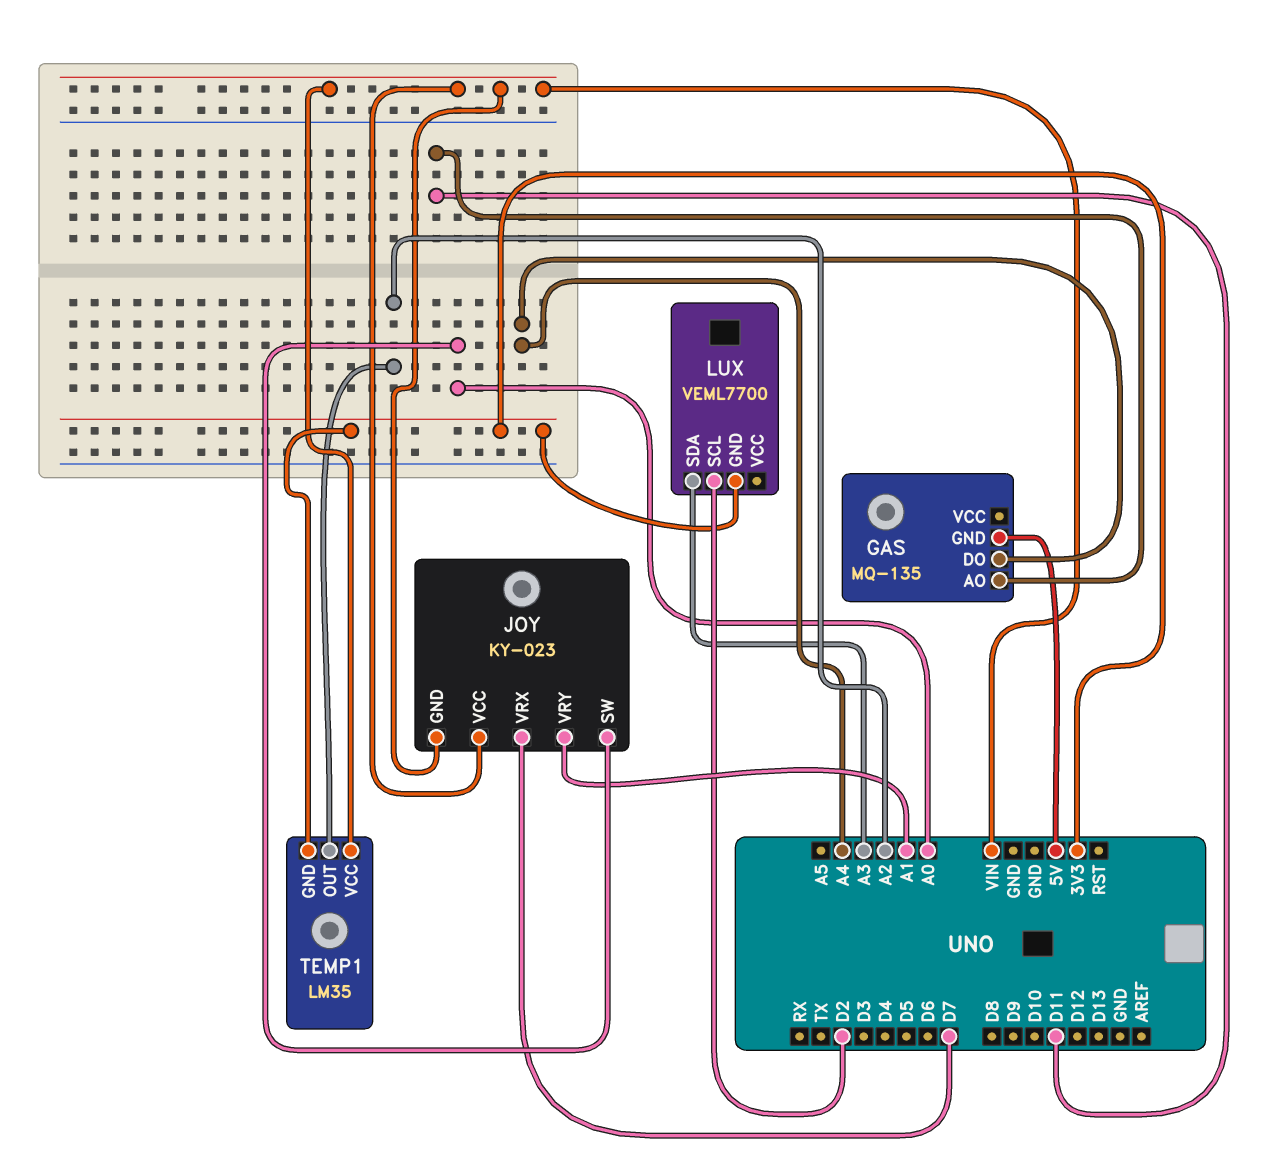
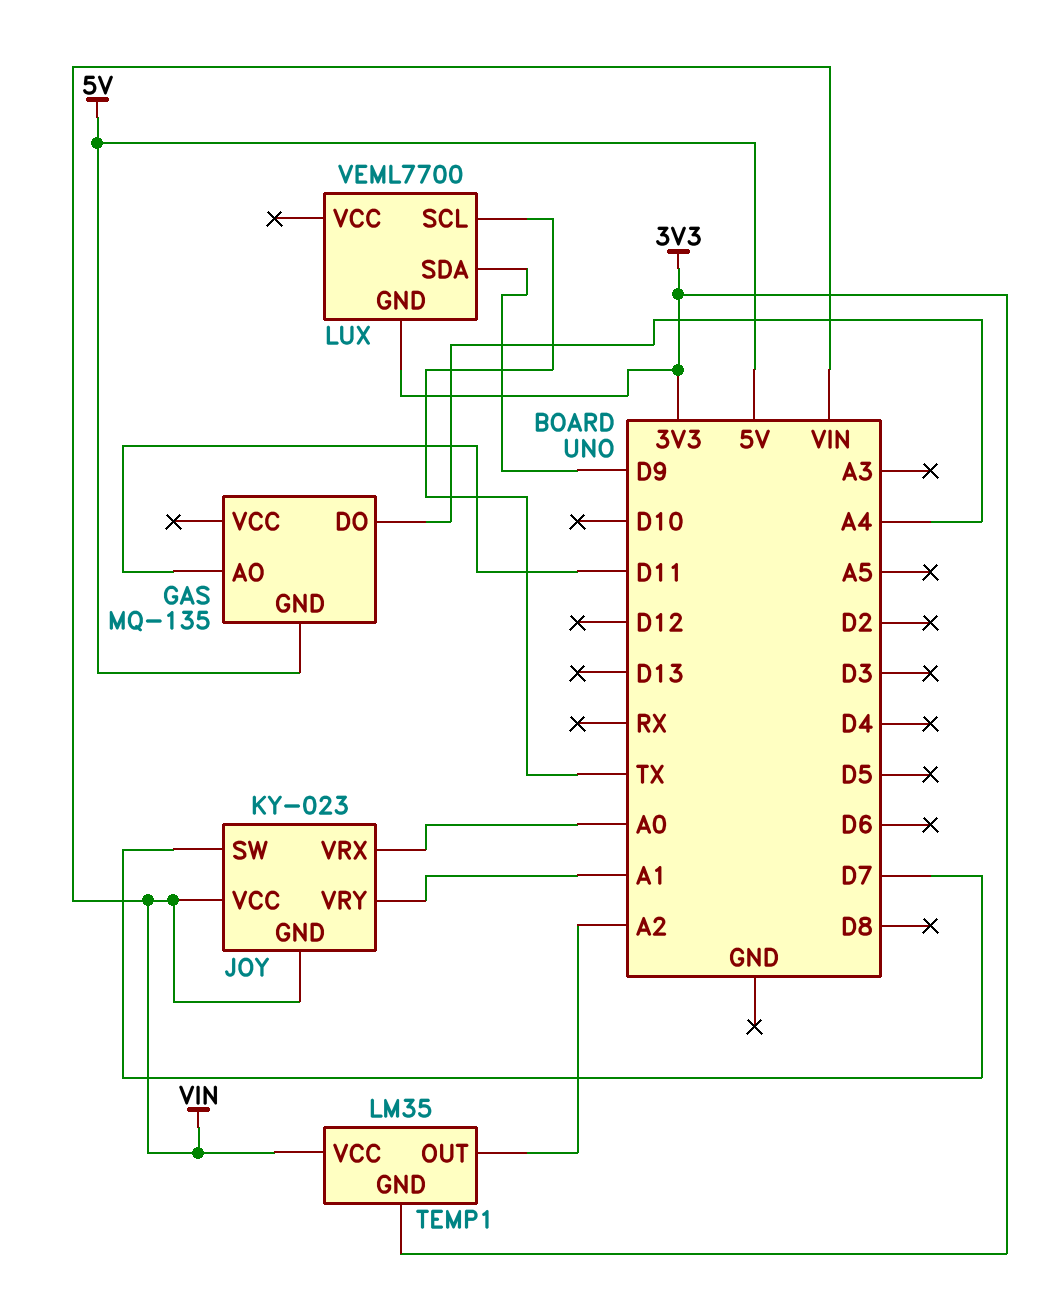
JOY pin SW: A0 -> D7
JOY pin VRX: D7 -> A0
LUX pin SCL: D2 -> TX
LUX pin SDA: A3 -> D9

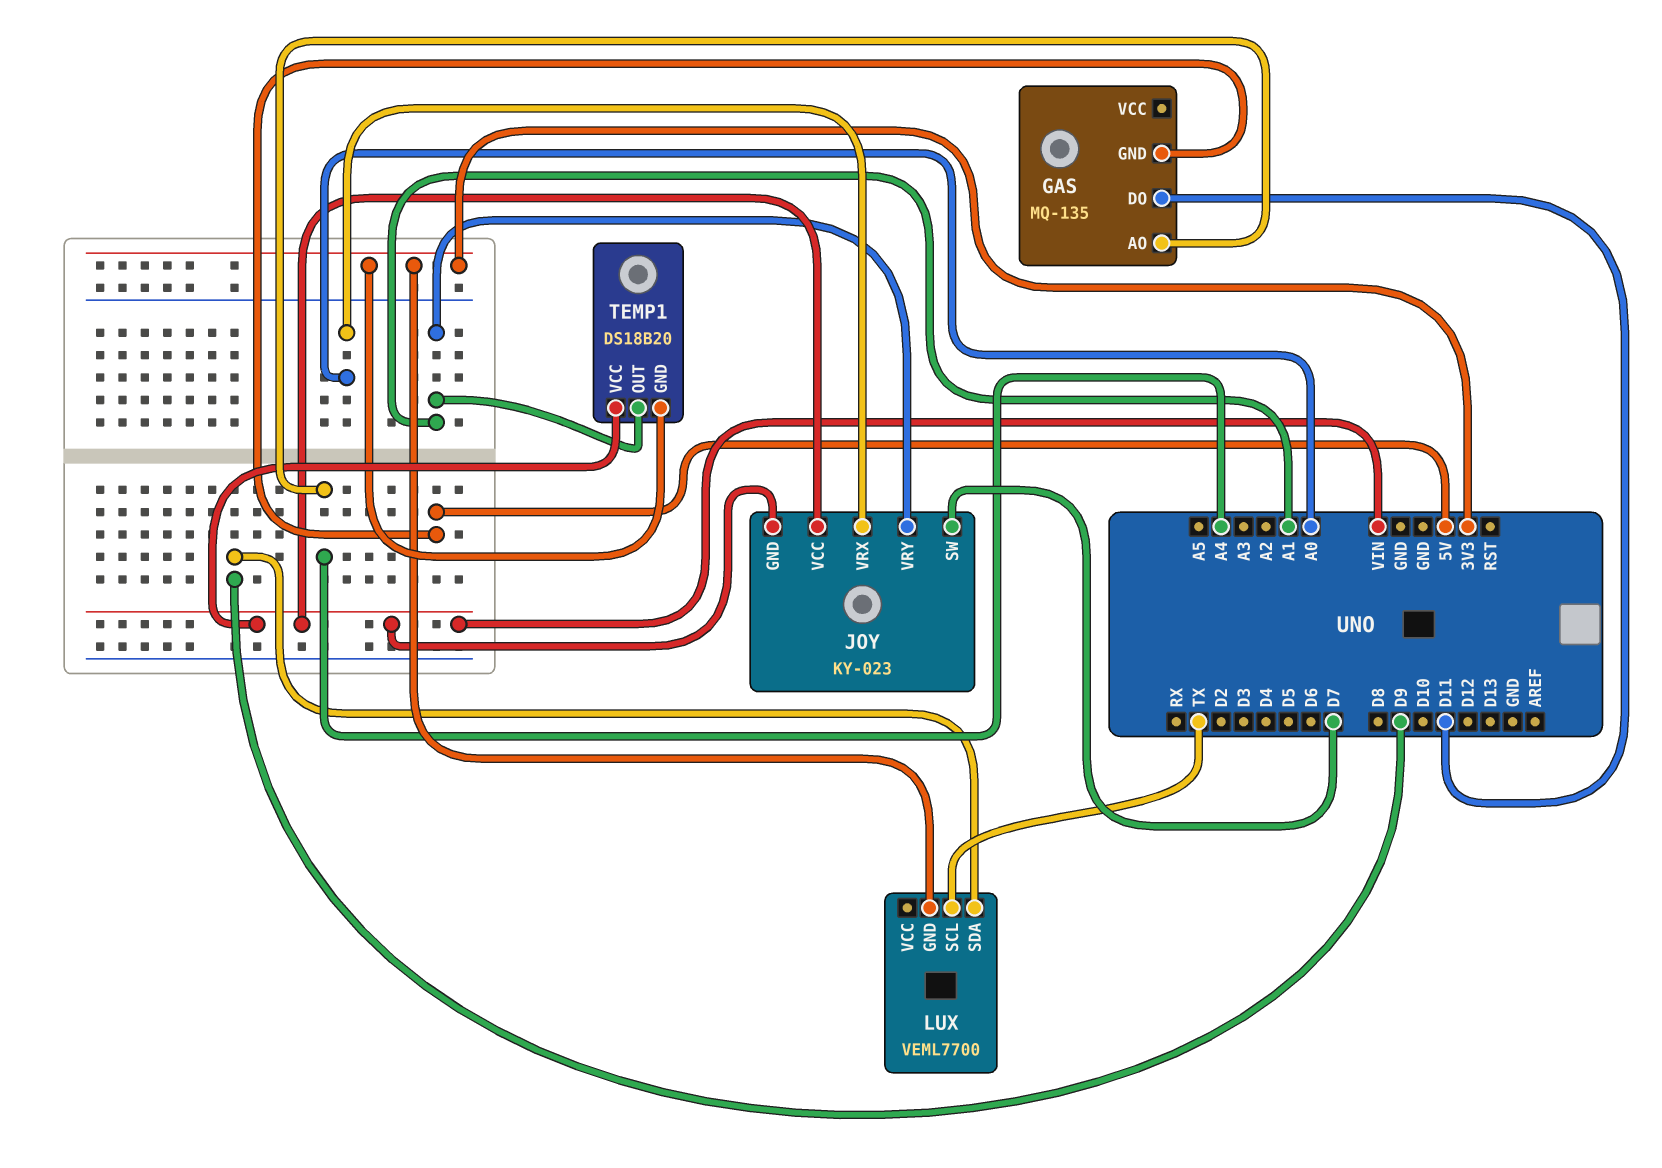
GAS pin AO: D11 -> A4
GAS pin DO: A4 -> D11
TEMP1: LM35 -> DS18B20
TEMP1 pin OUT: A2 -> A1

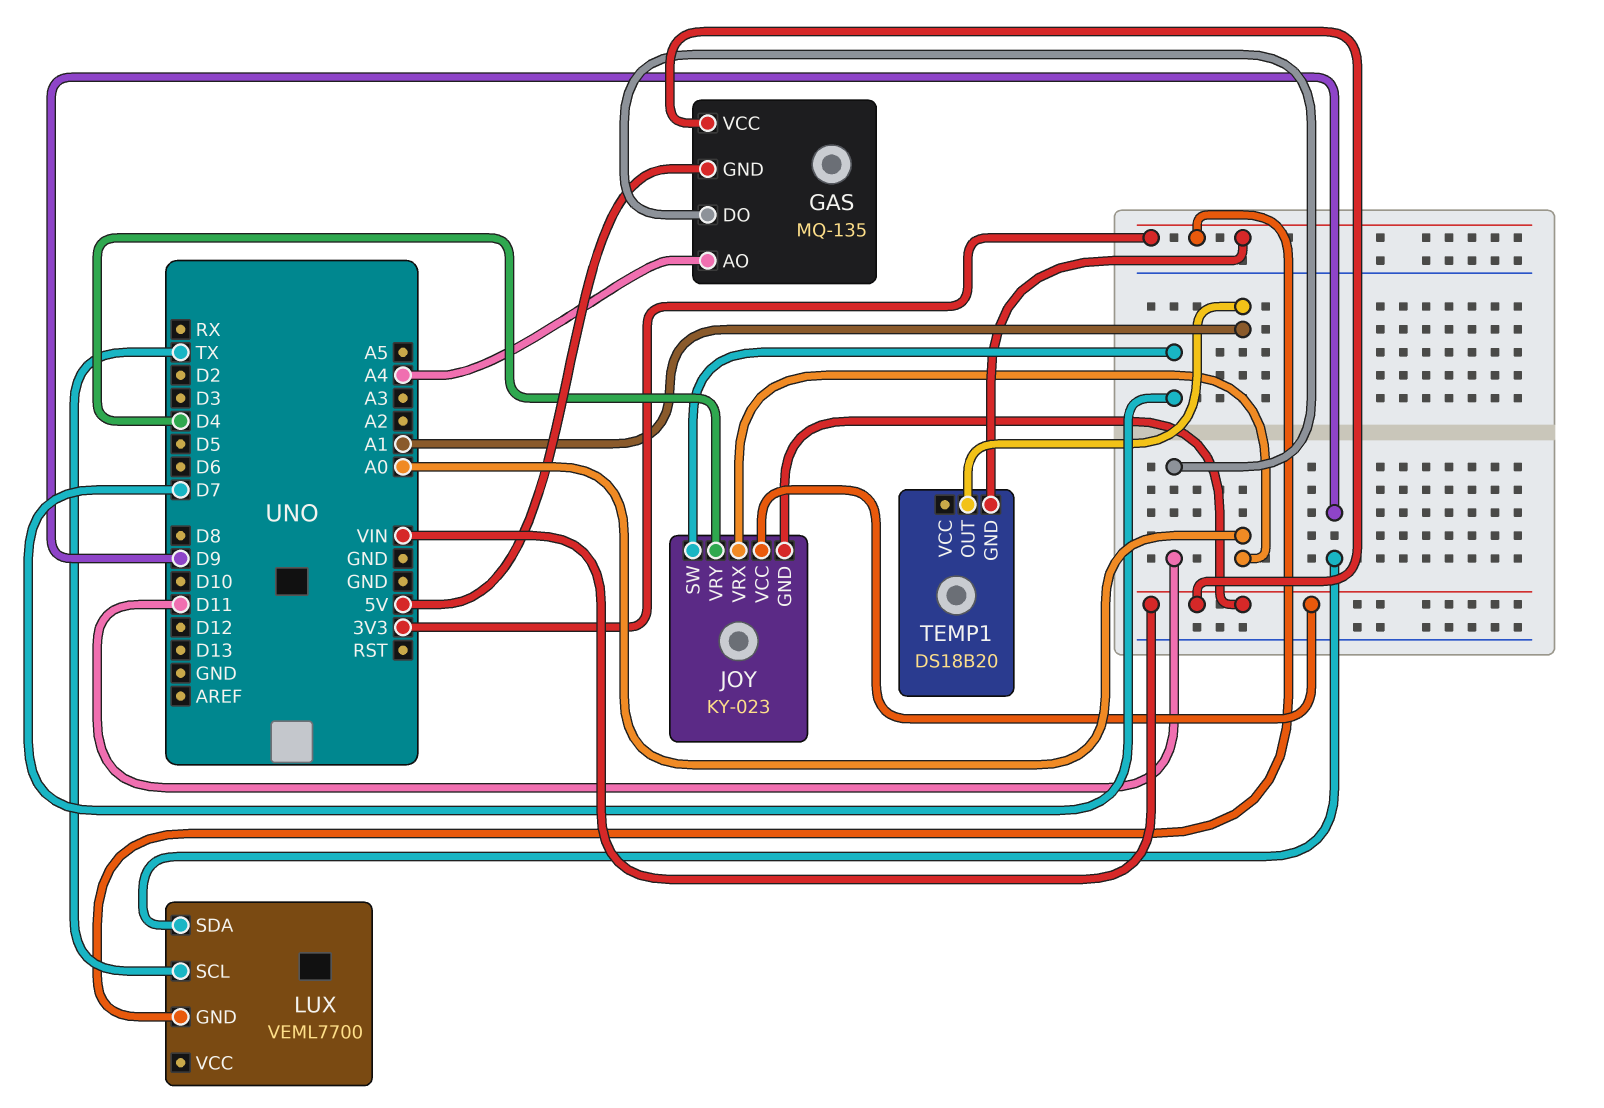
GAS pin VCC: none -> VIN
JOY pin VRY: A1 -> D4
TEMP1 pin VCC: VIN -> none

